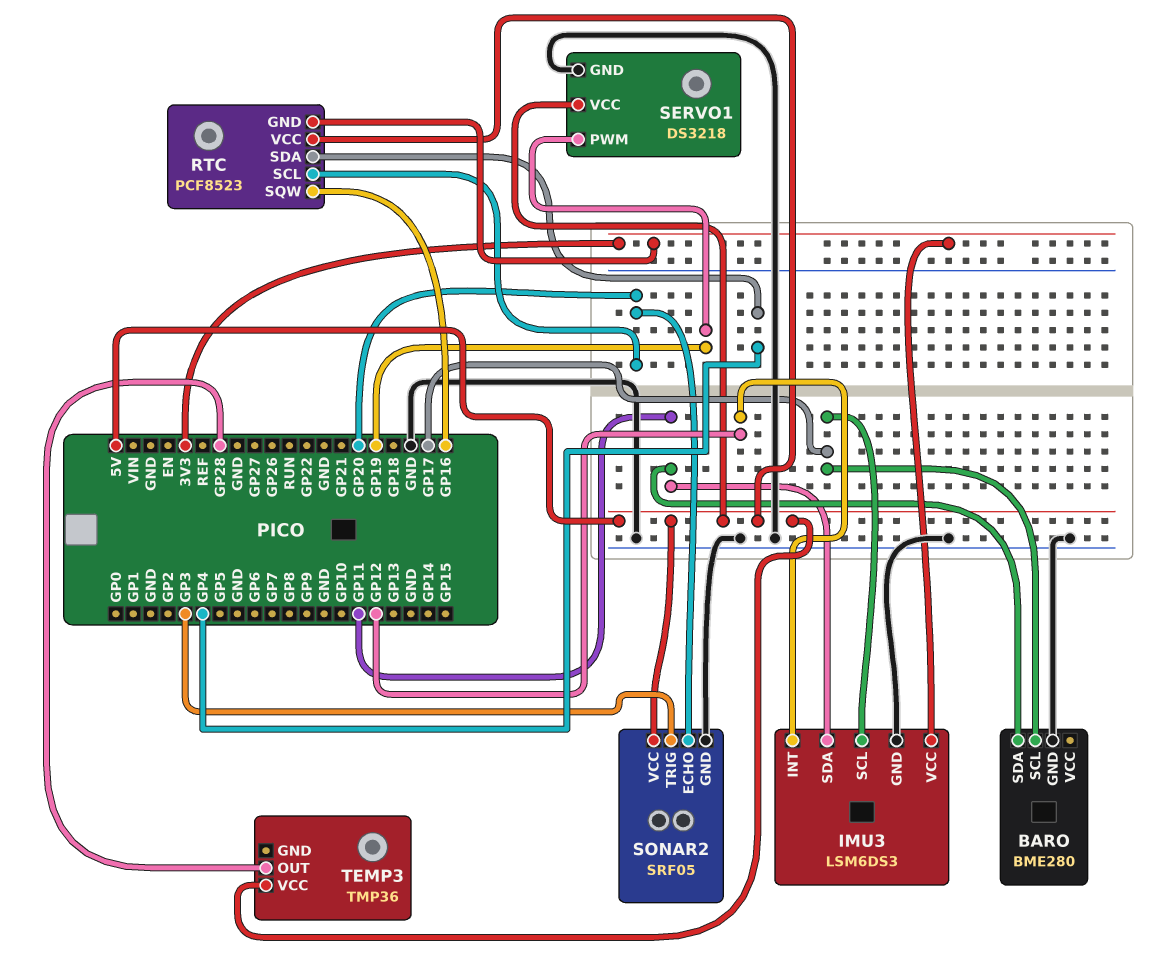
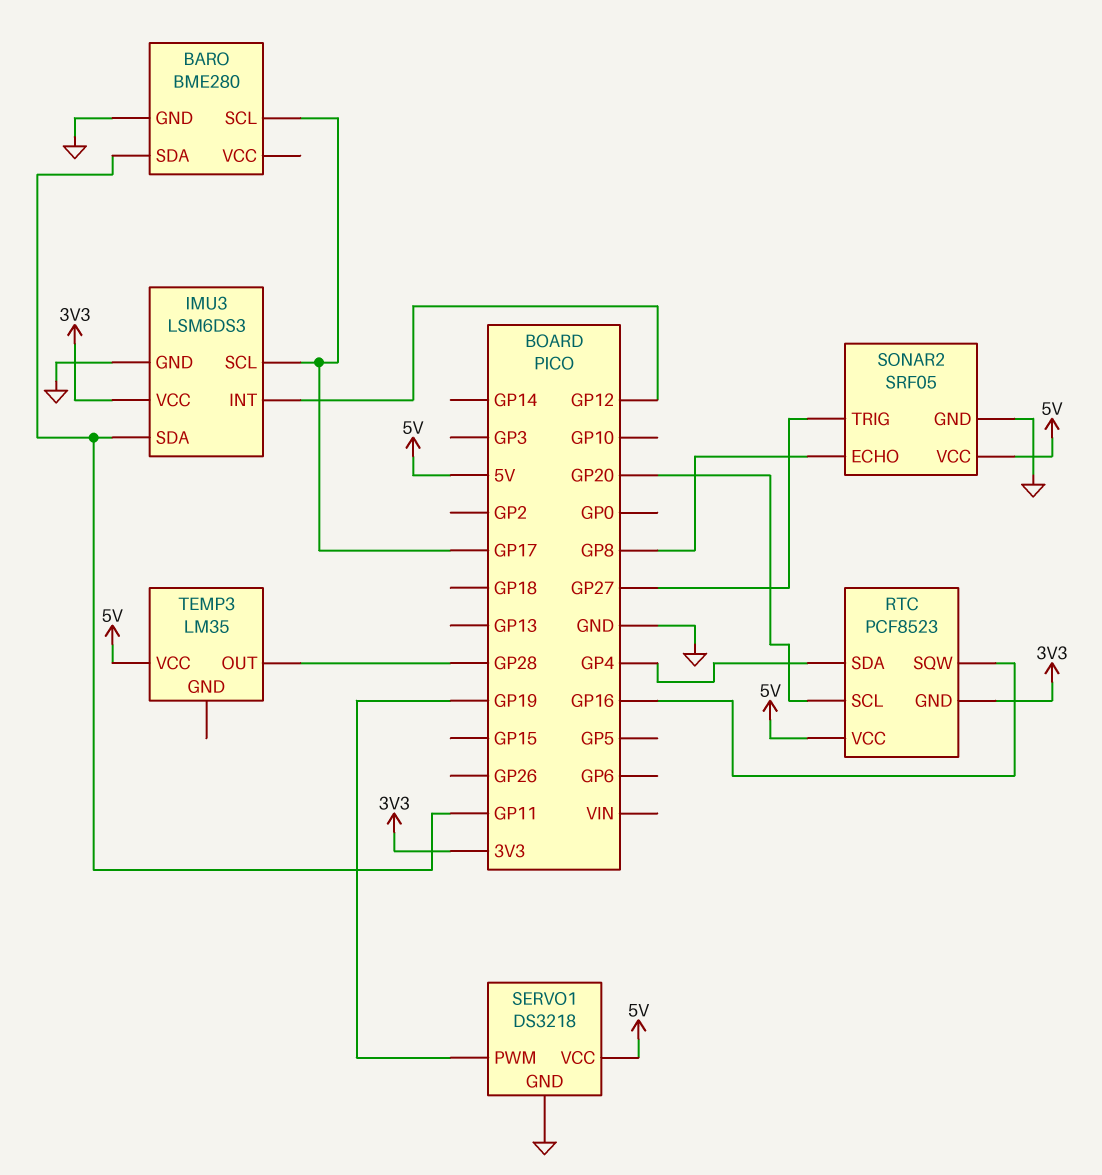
SONAR2 pin ECHO: GP20 -> GP8
SONAR2 pin TRIG: GP3 -> GP27
TEMP3: TMP36 -> LM35

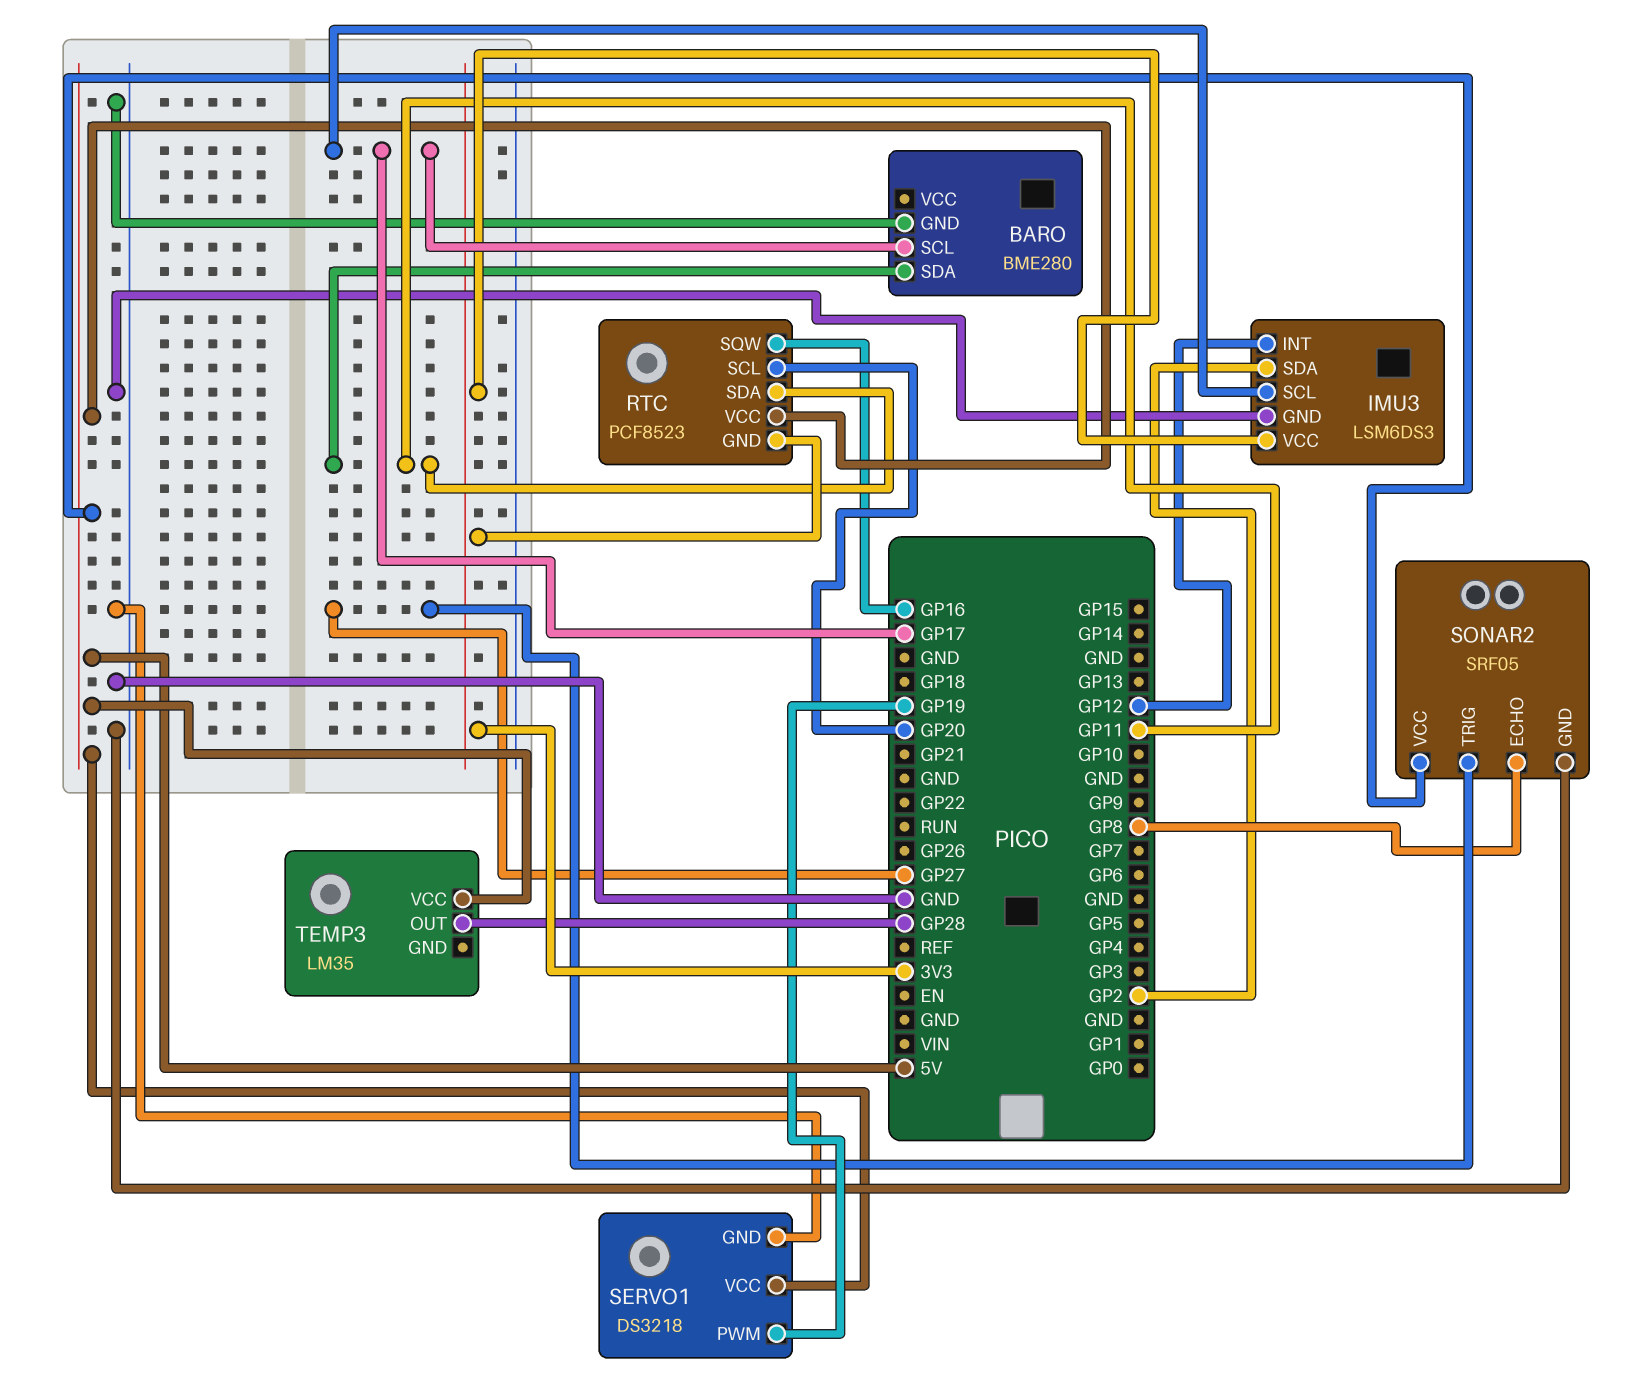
IMU3 pin SDA: GP11 -> GP2
RTC pin SDA: GP4 -> GP11

